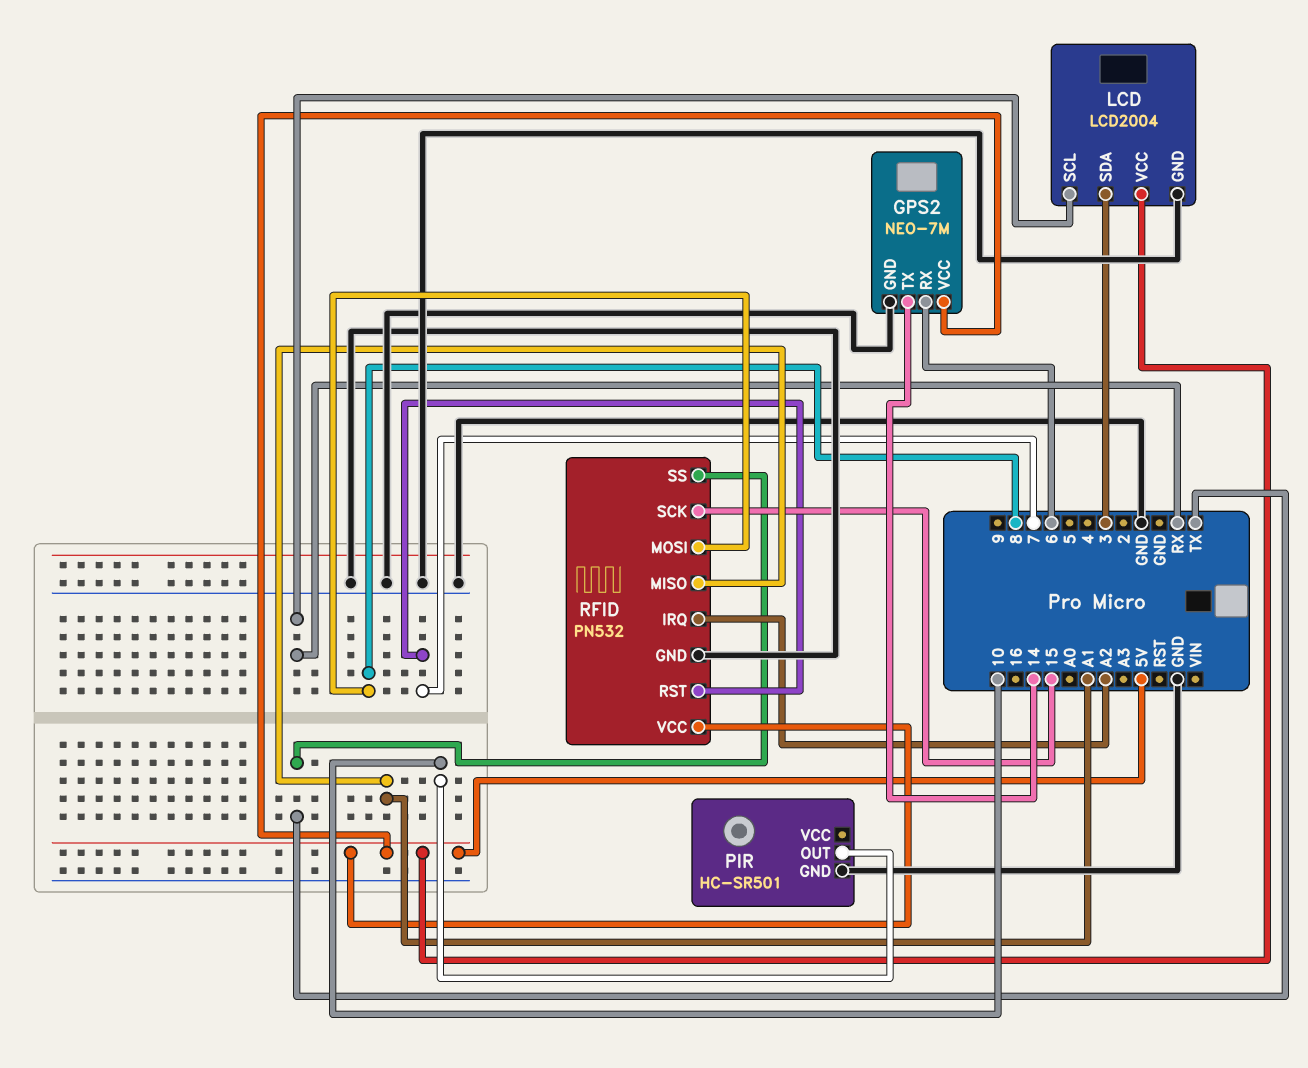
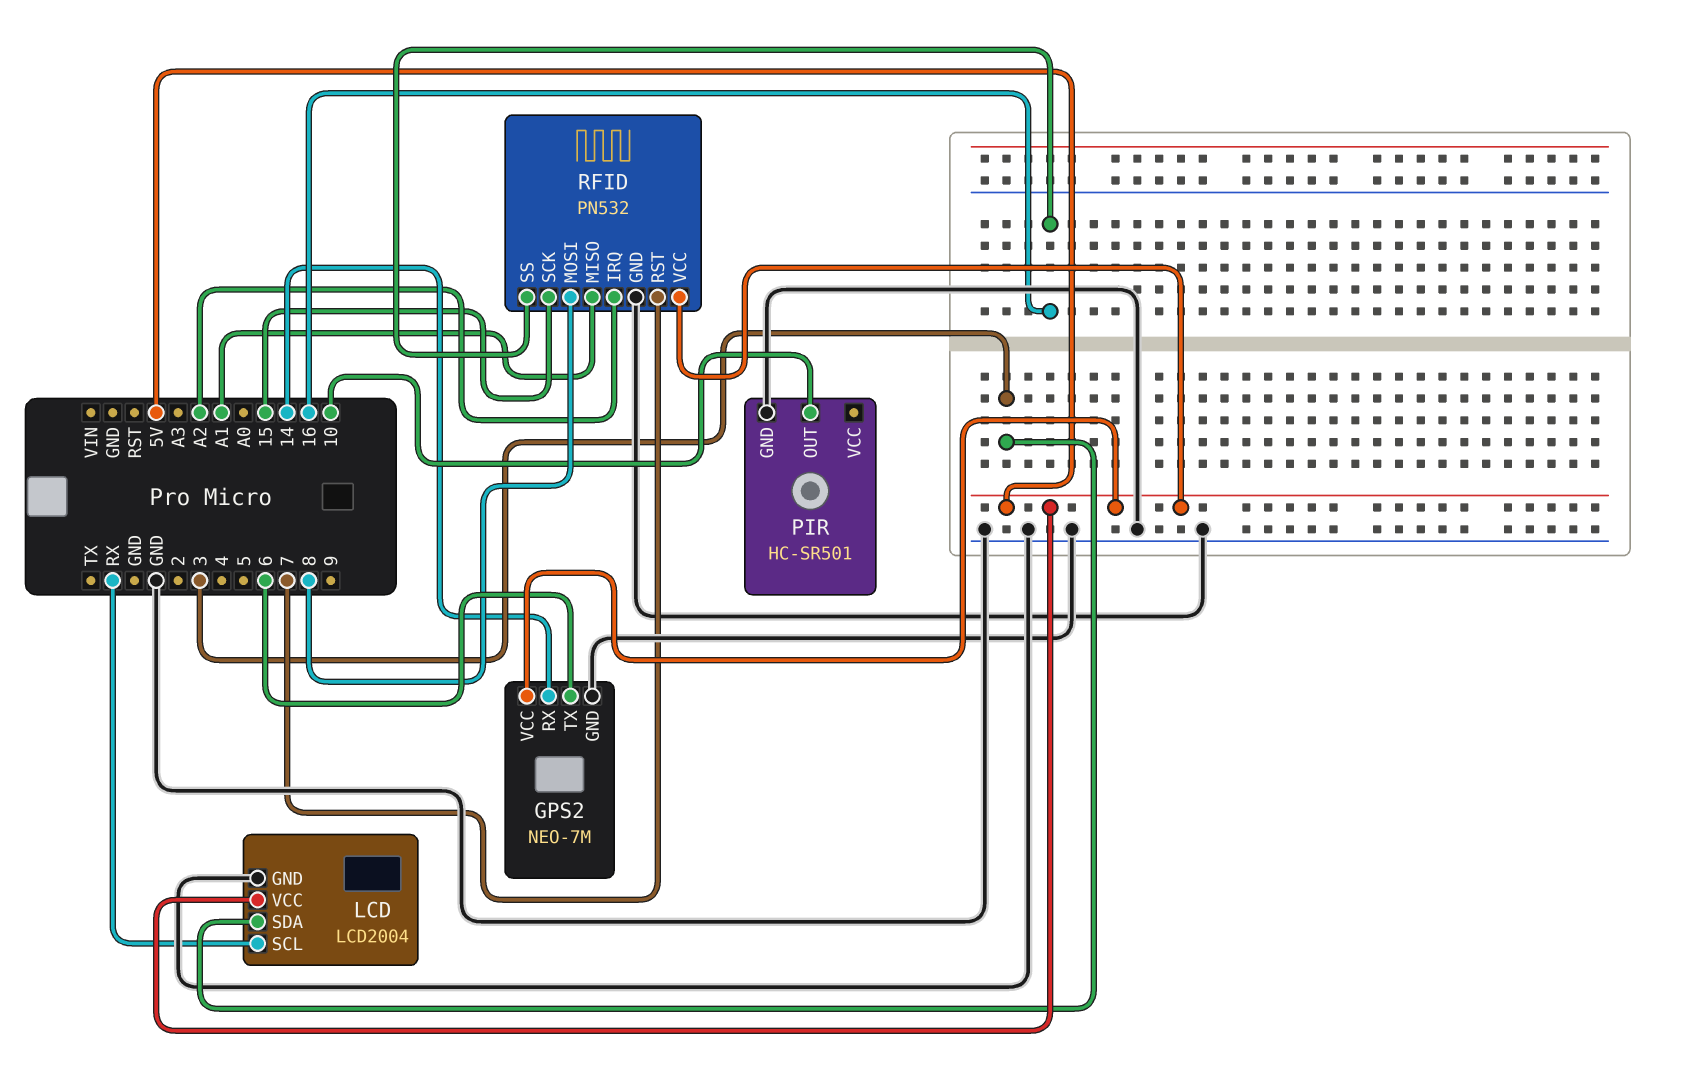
GPS2 pin RX: 6 -> 14
GPS2 pin TX: 14 -> 6
RFID pin SS: TX -> 16

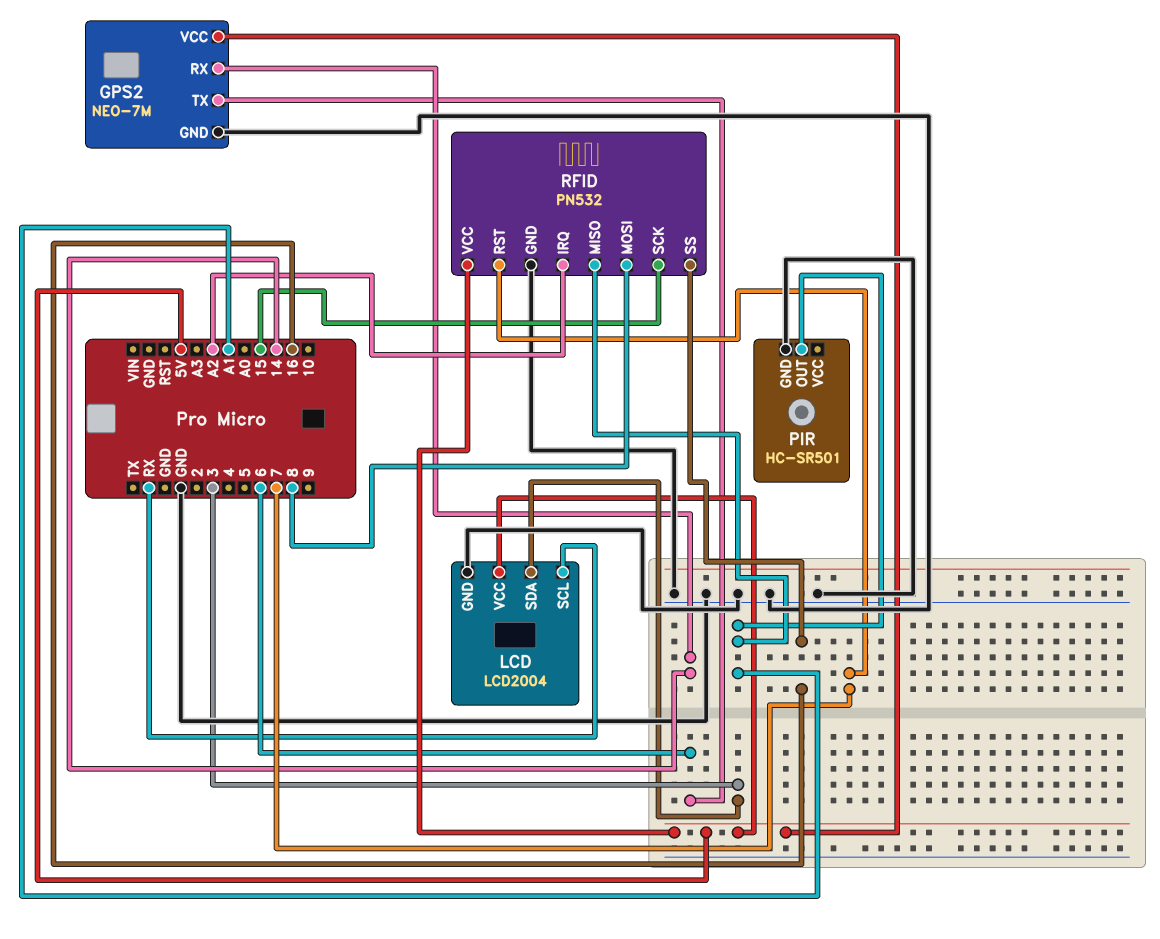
PIR pin OUT: 10 -> A1

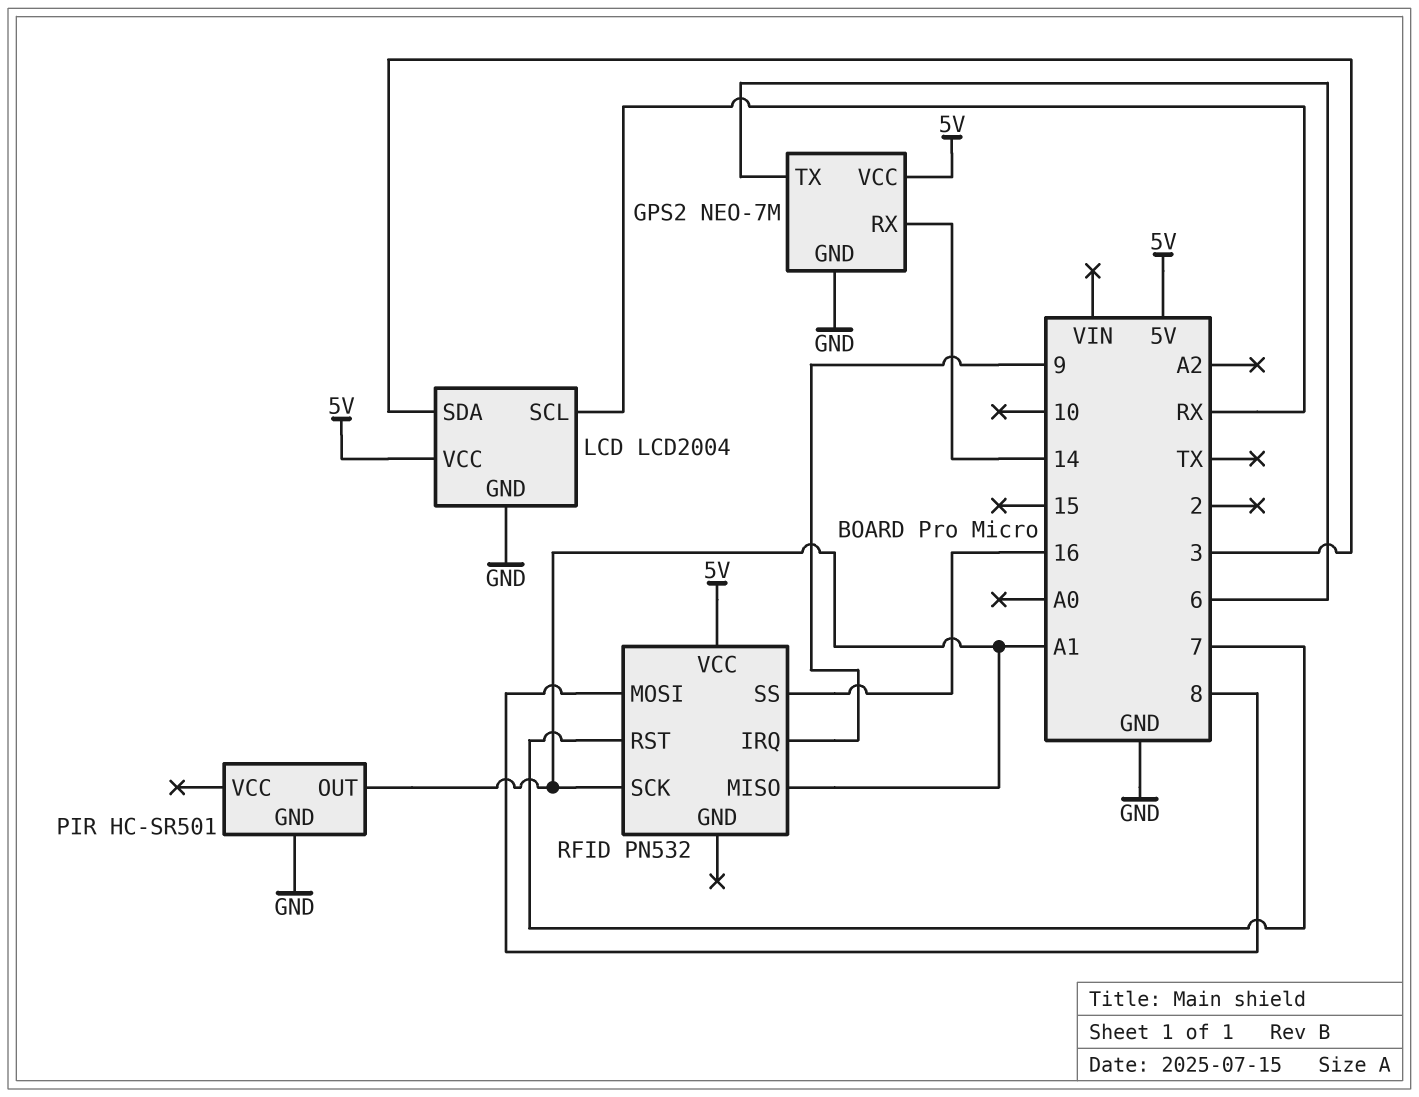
RFID pin GND: GND -> none
RFID pin IRQ: A2 -> 9
RFID pin SCK: 15 -> A1

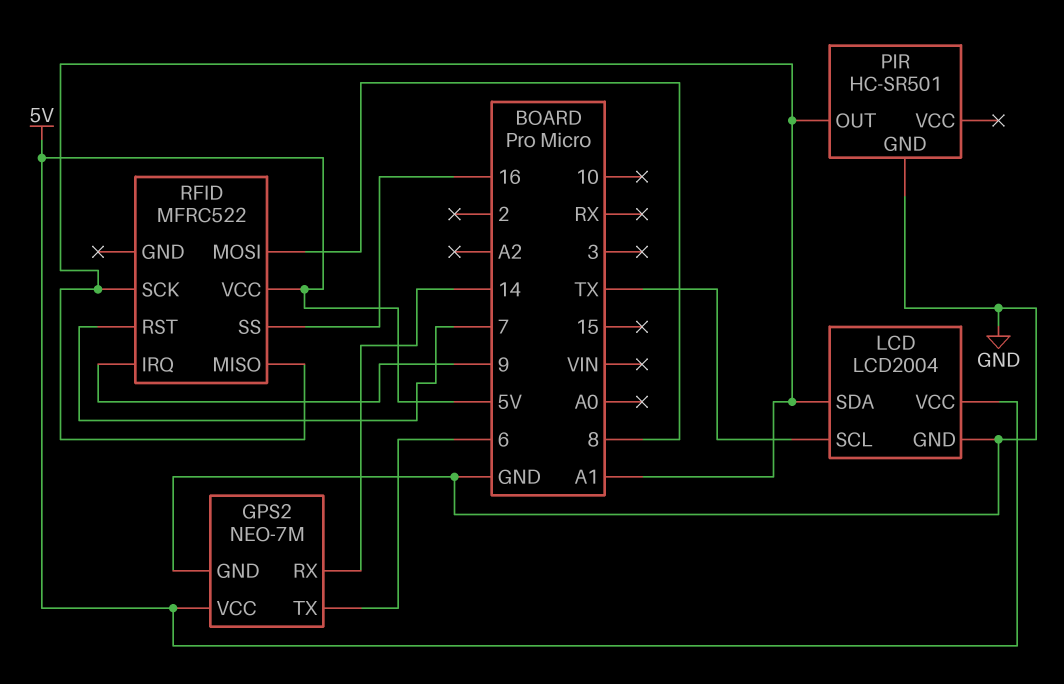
LCD pin SCL: RX -> TX
LCD pin SDA: 3 -> A1
RFID: PN532 -> MFRC522

